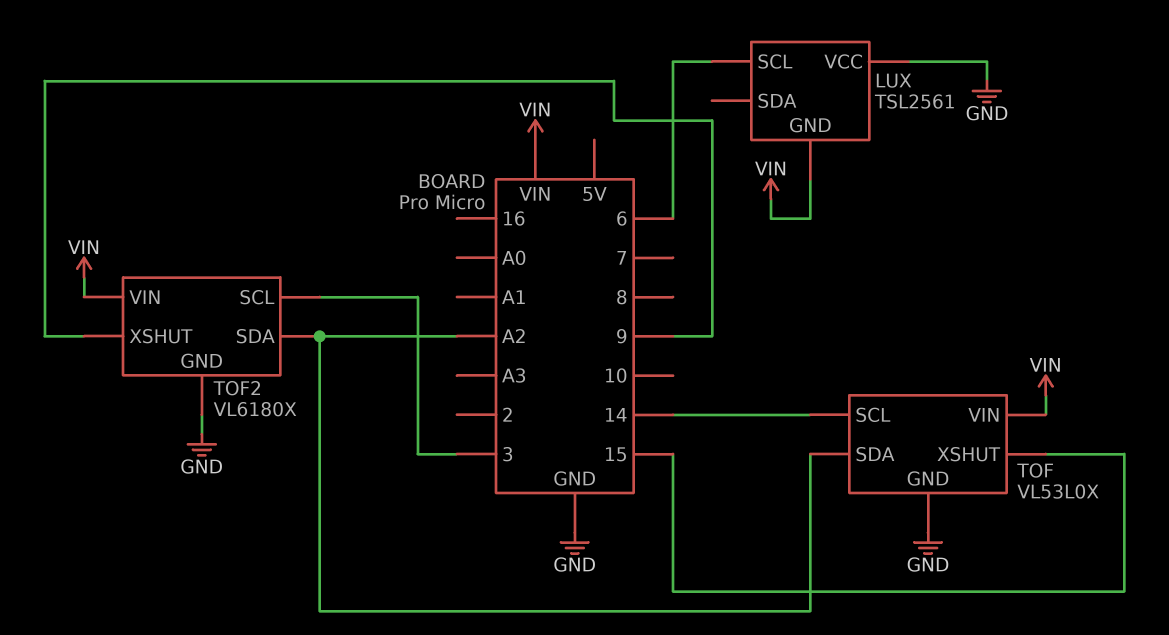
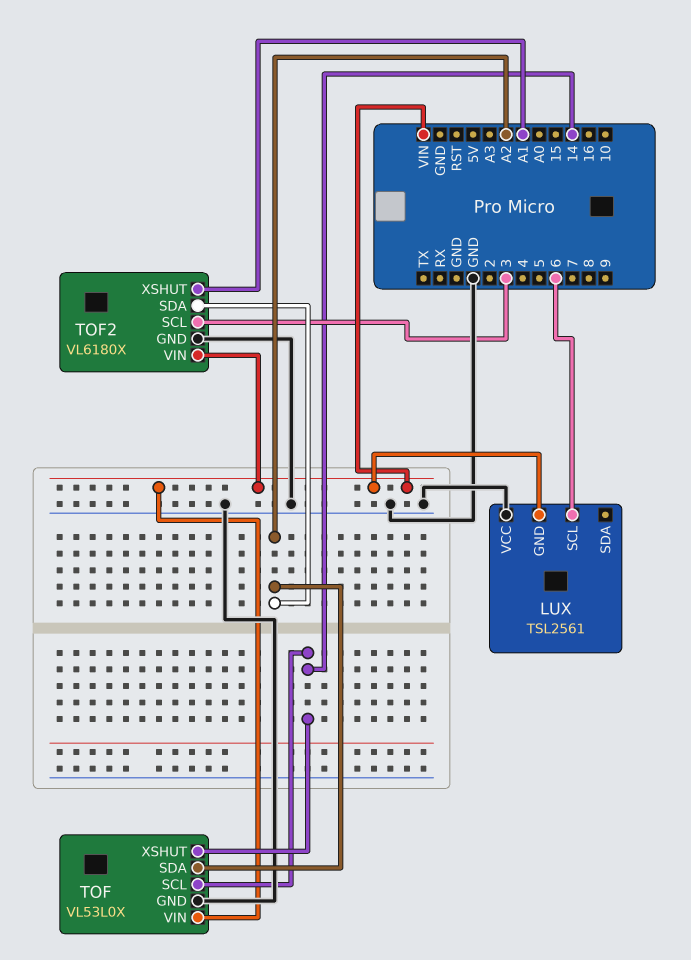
TOF pin XSHUT: 15 -> 14
TOF2 pin XSHUT: 9 -> A1

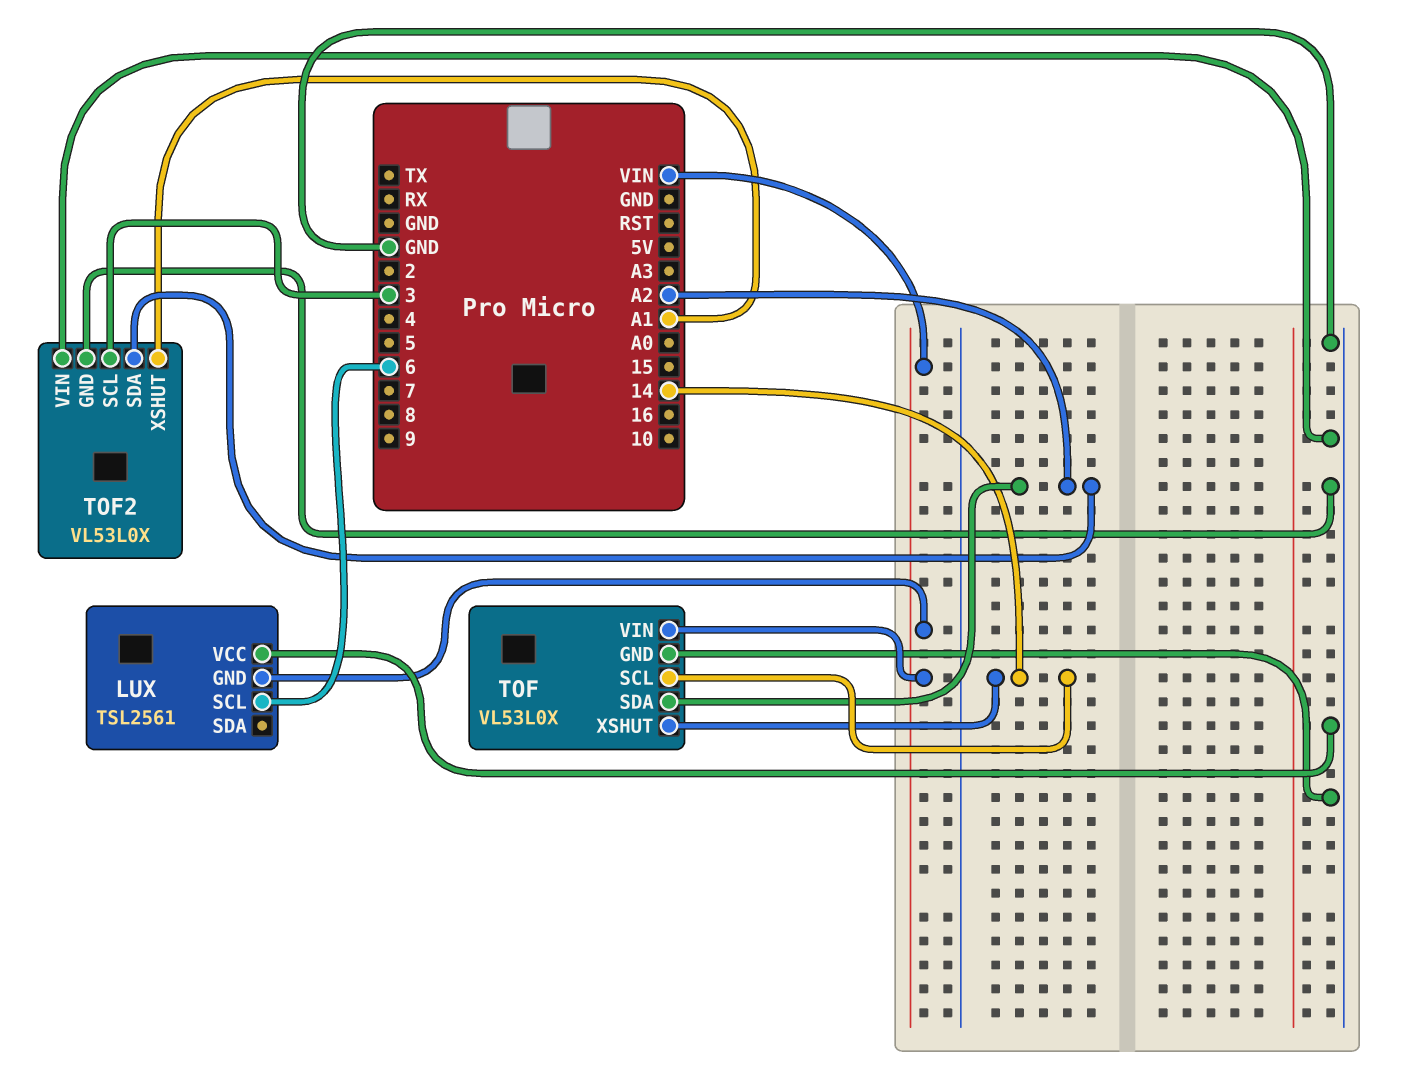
TOF2: VL6180X -> VL53L0X
TOF2 pin VIN: VIN -> GND

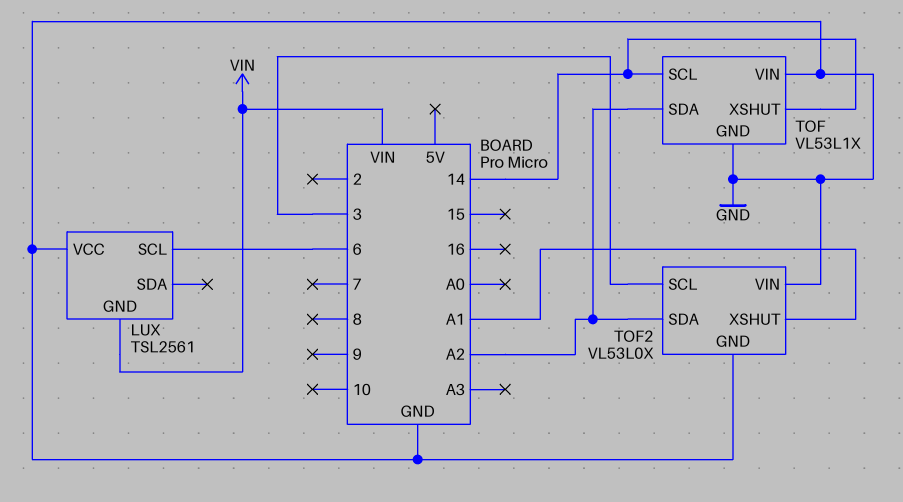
TOF: VL53L0X -> VL53L1X
TOF pin VIN: VIN -> GND

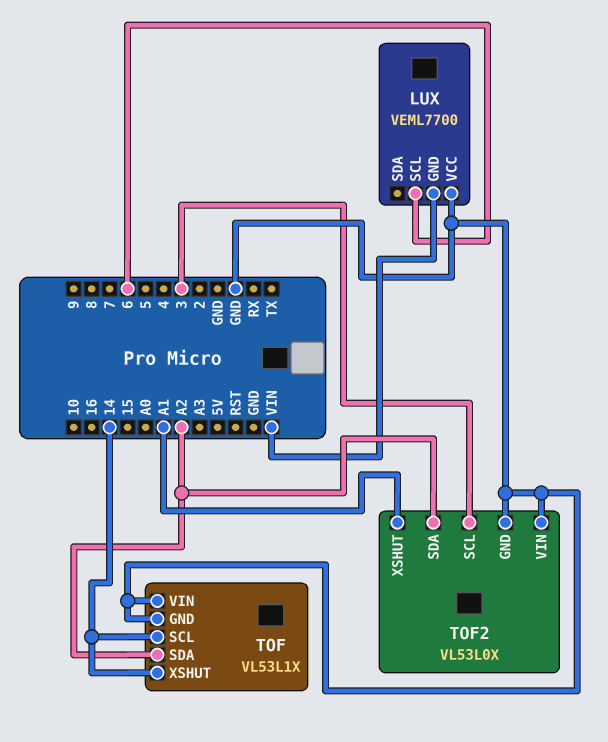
LUX: TSL2561 -> VEML7700

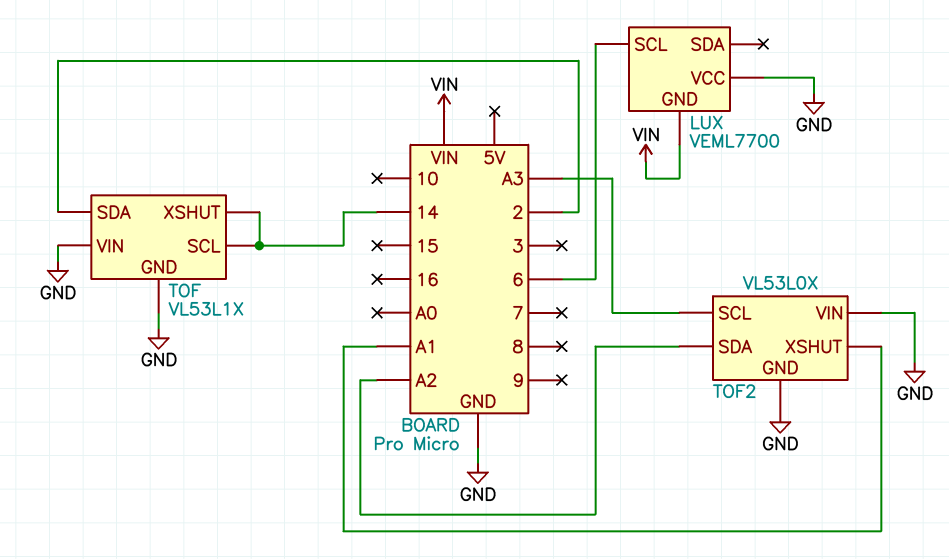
TOF pin SDA: A2 -> 2
TOF2 pin SCL: 3 -> A3

